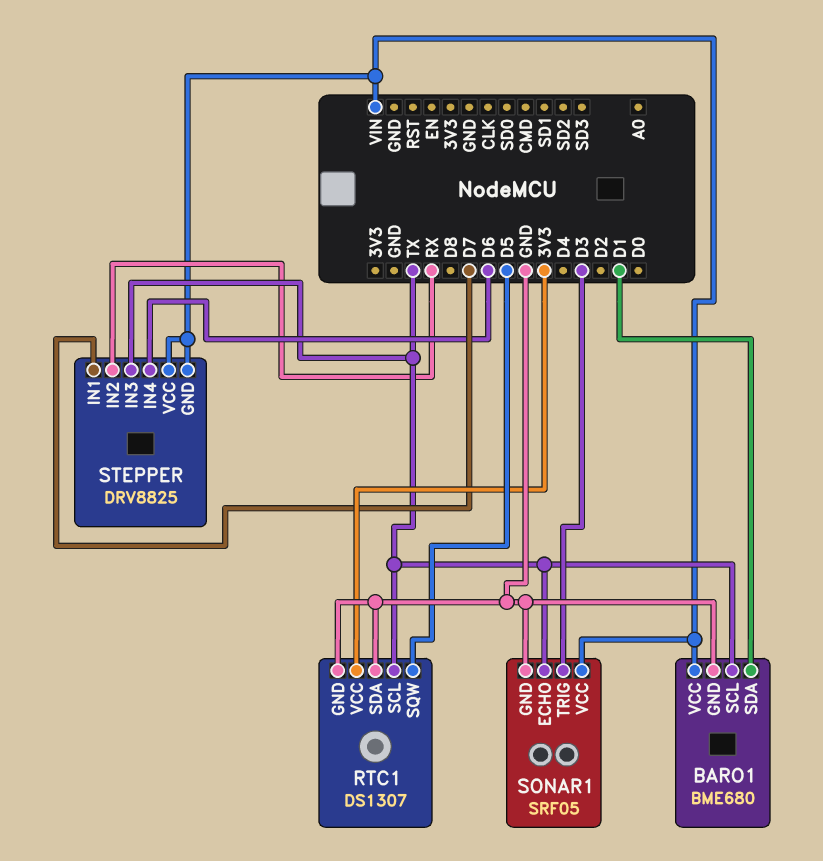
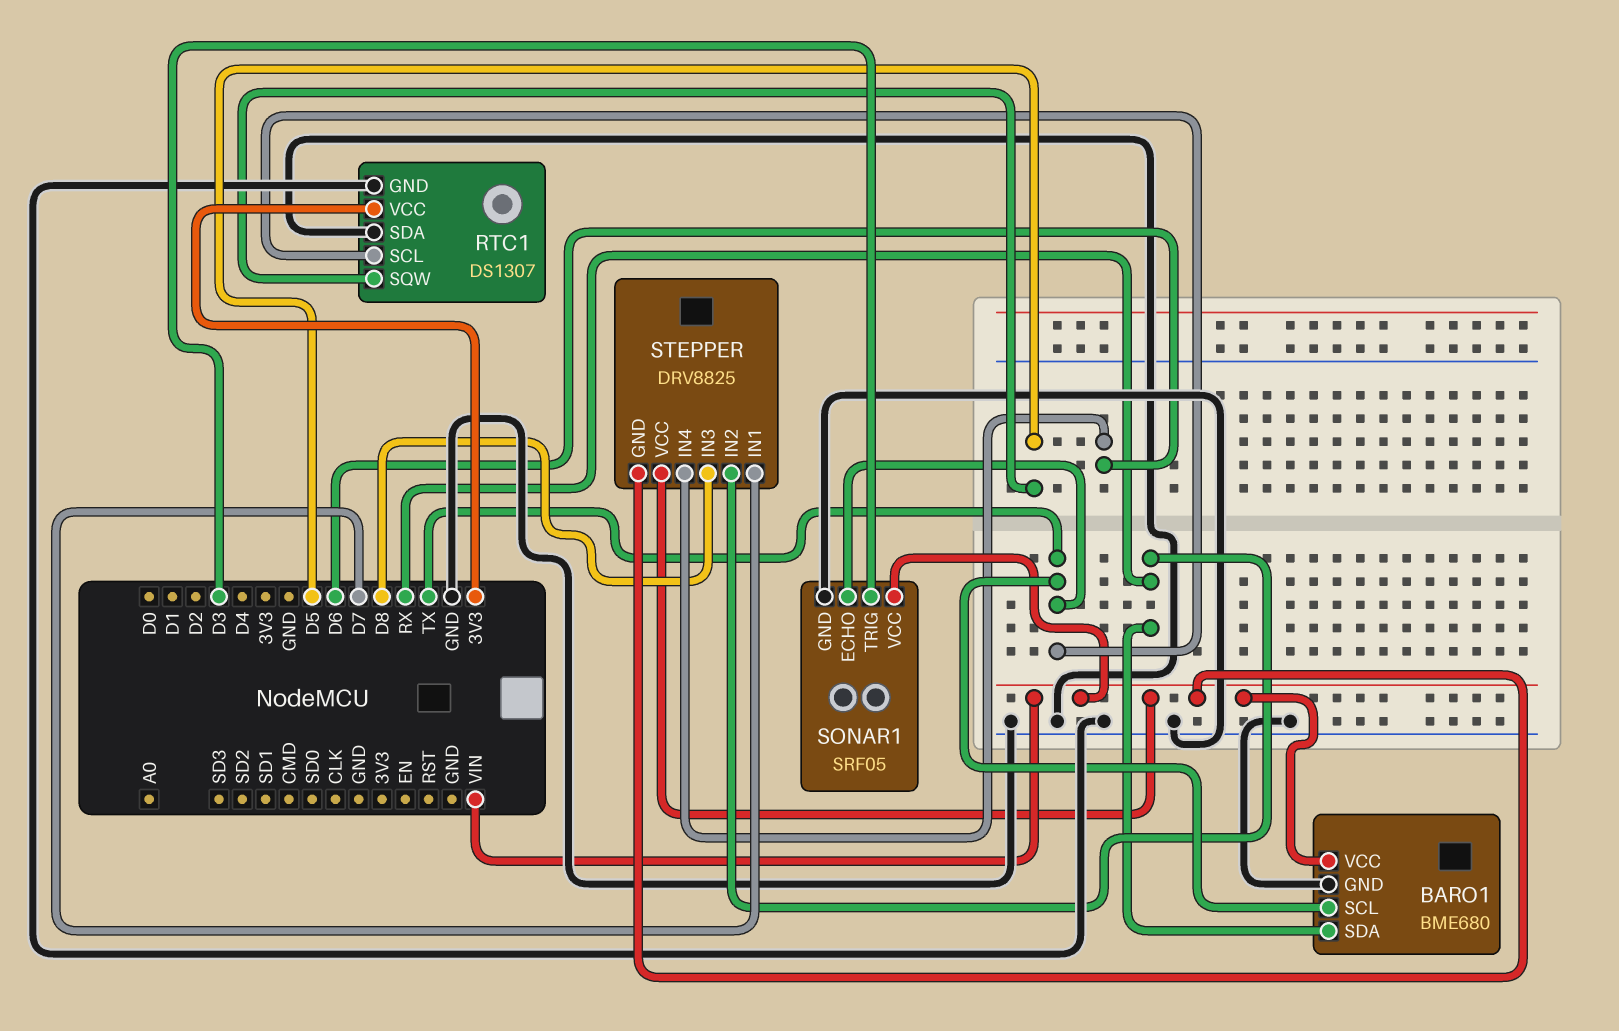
BARO1 pin SDA: D1 -> RX
STEPPER pin IN3: TX -> D8

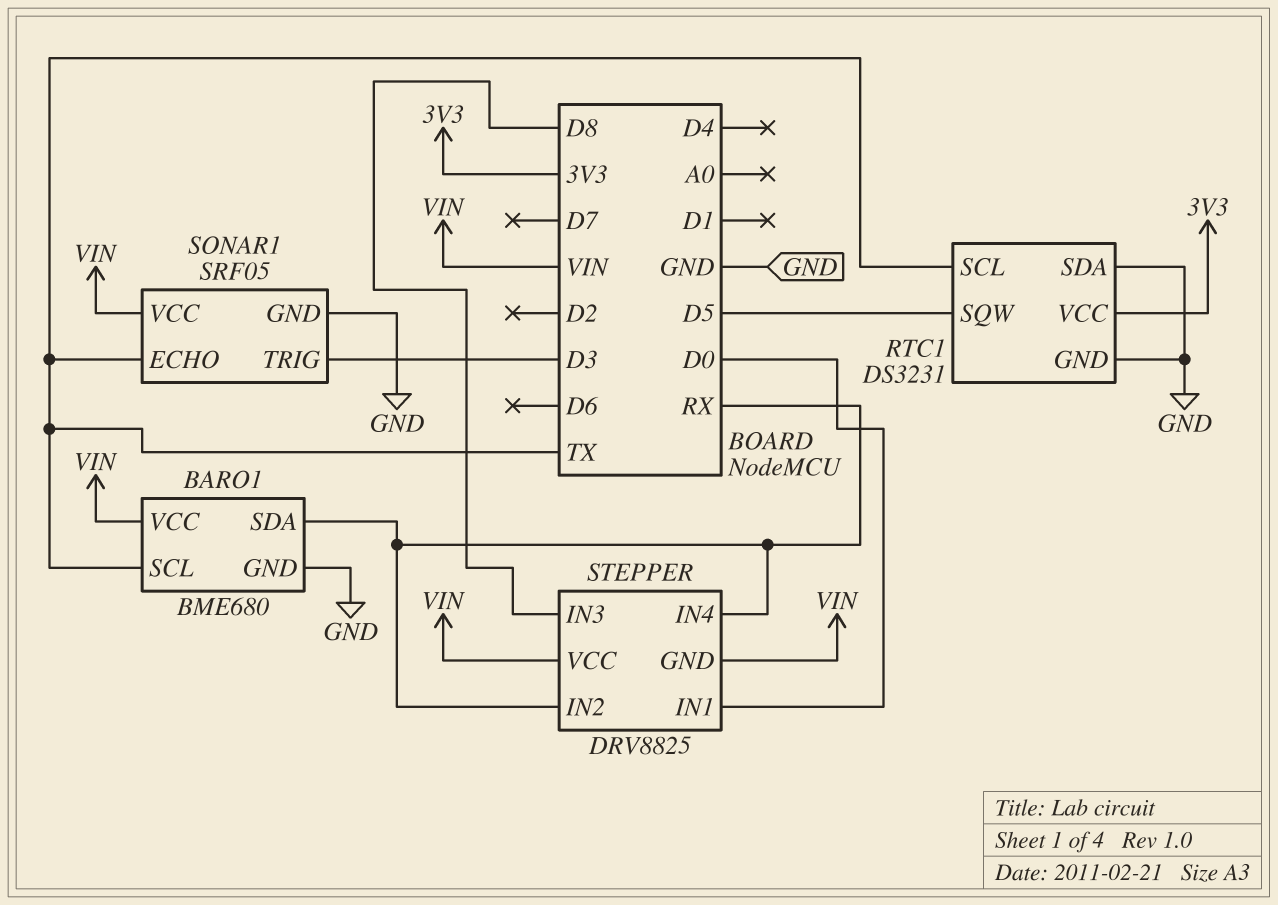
RTC1: DS1307 -> DS3231
STEPPER pin IN1: D7 -> D0
STEPPER pin IN4: D6 -> RX

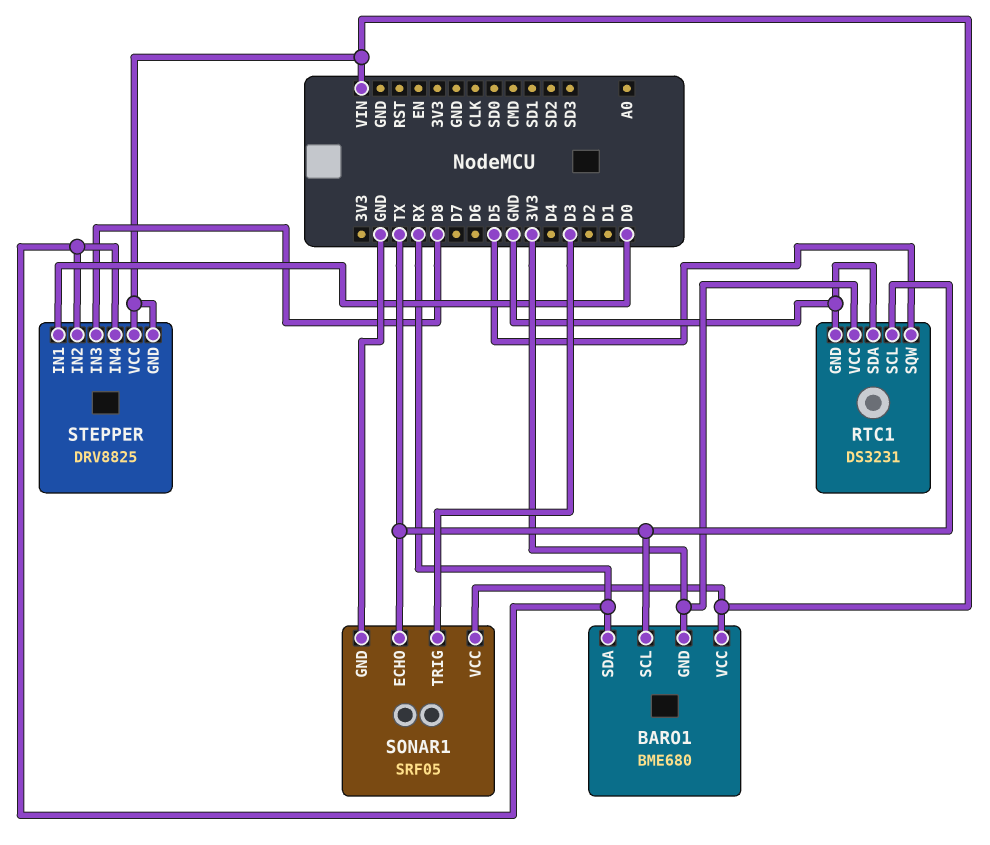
BARO1 pin GND: GND -> 3V3

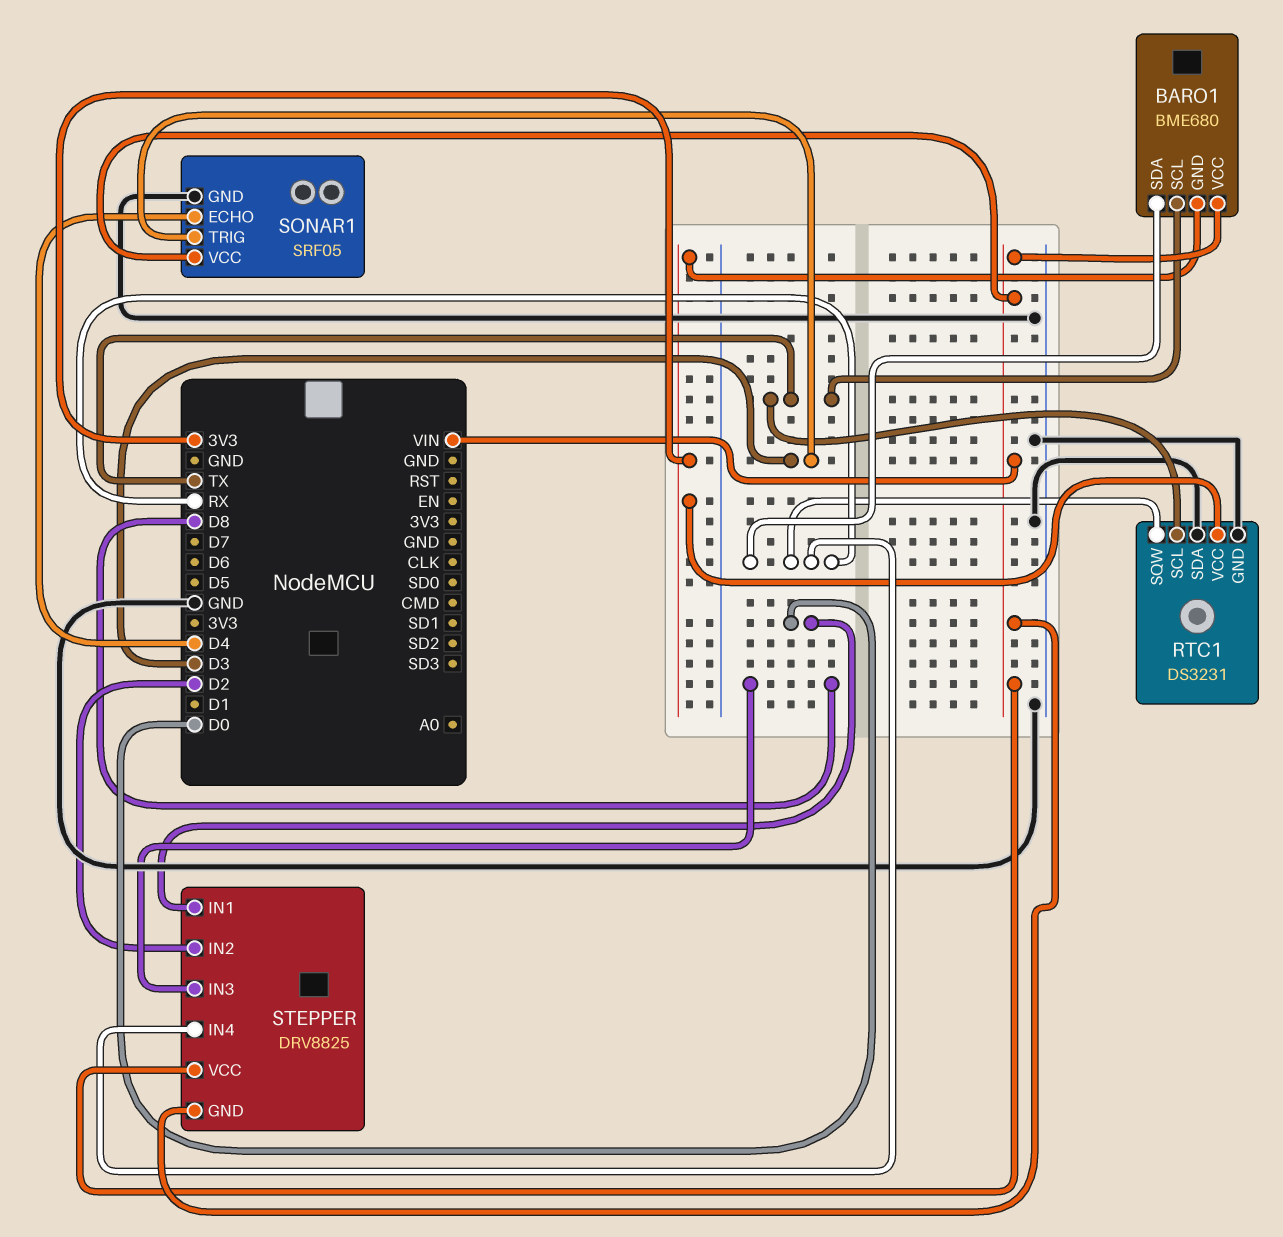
RTC1 pin SQW: D5 -> RX
SONAR1 pin ECHO: TX -> D4
STEPPER pin IN2: RX -> D2

